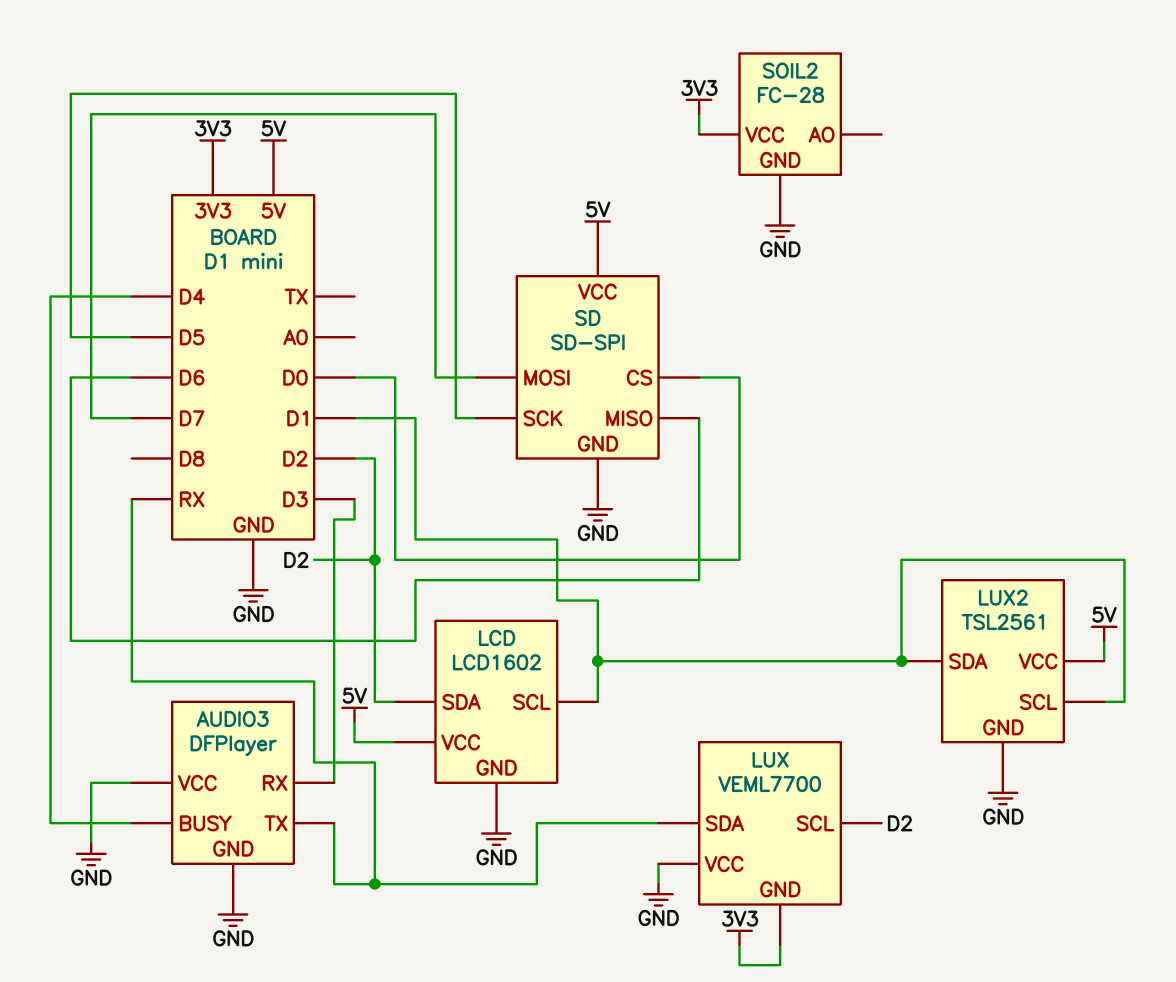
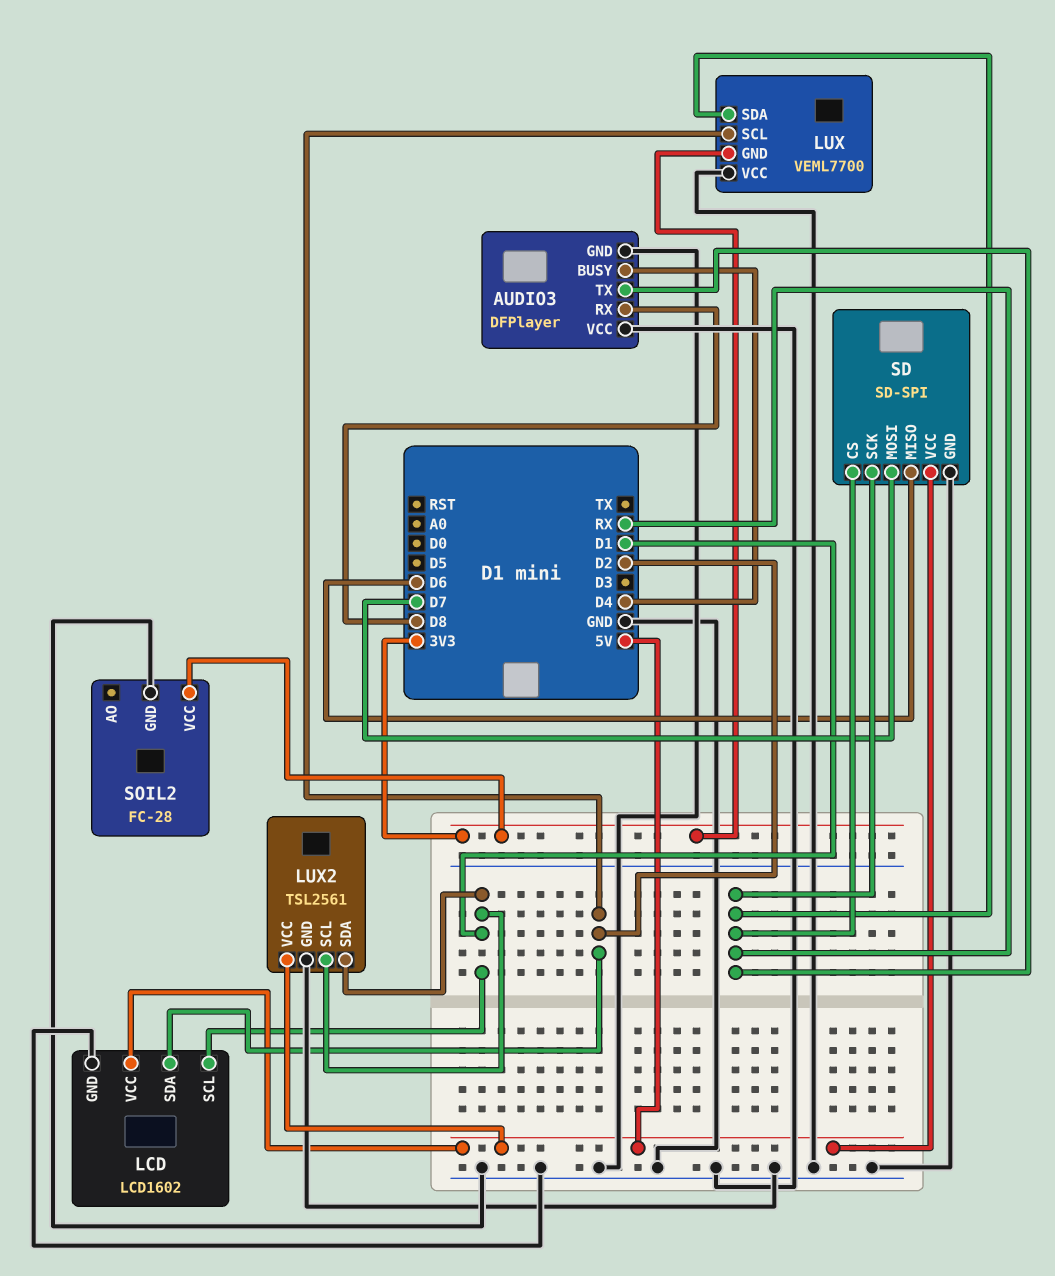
AUDIO3 pin RX: D3 -> D8
SD pin CS: D0 -> RX
SD pin SCK: D5 -> RX

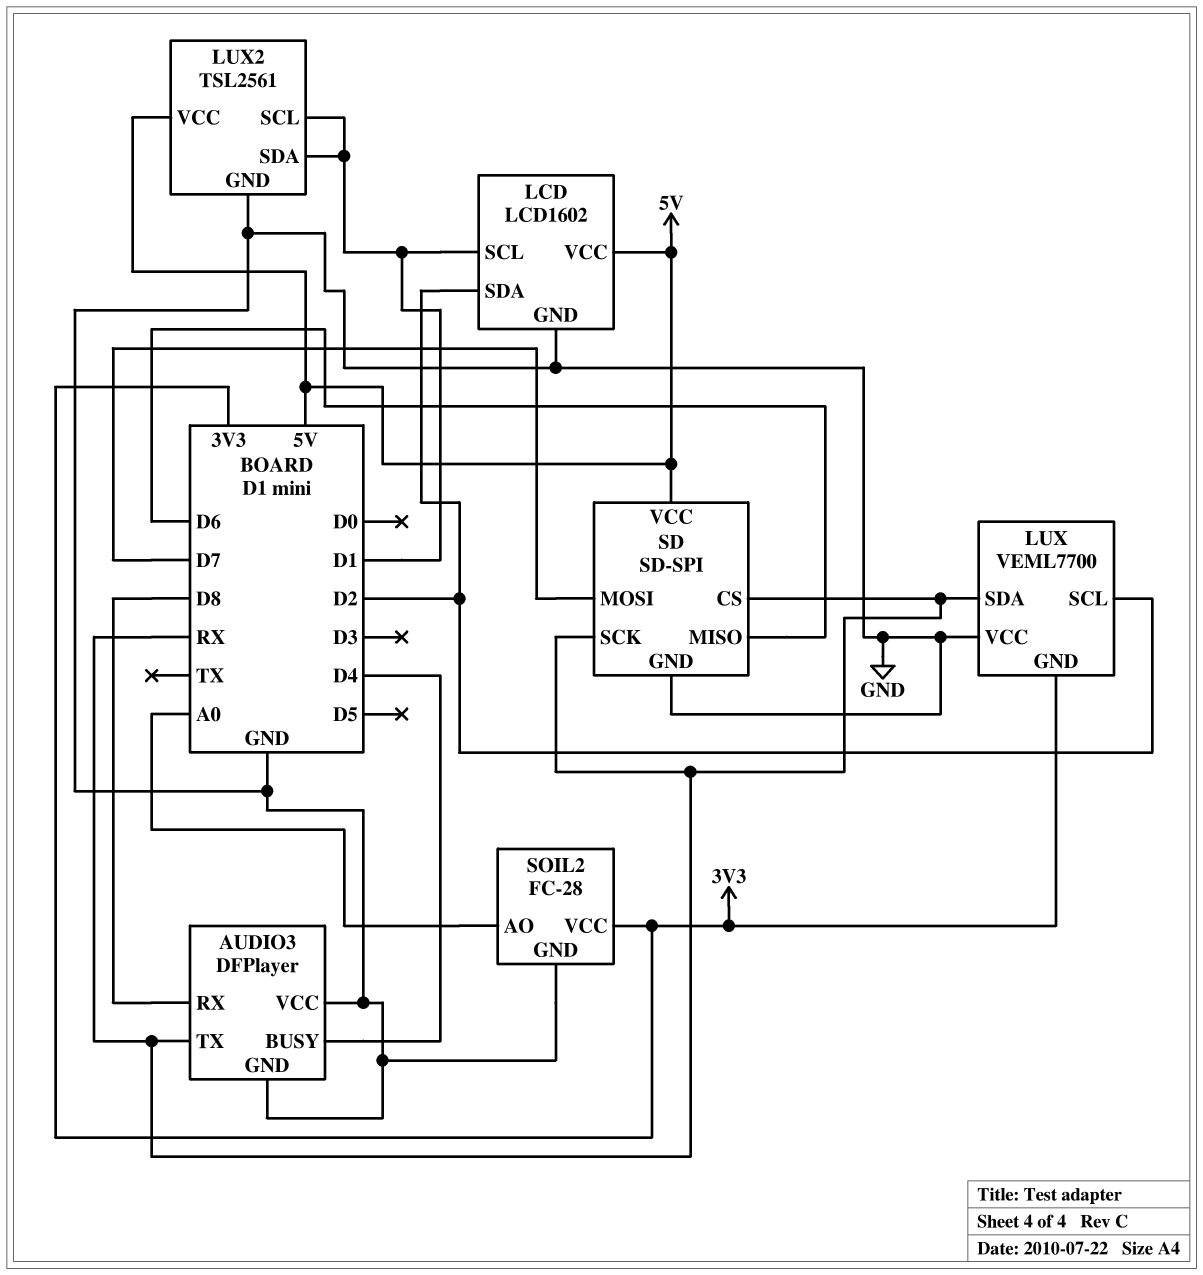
SOIL2 pin AO: none -> A0

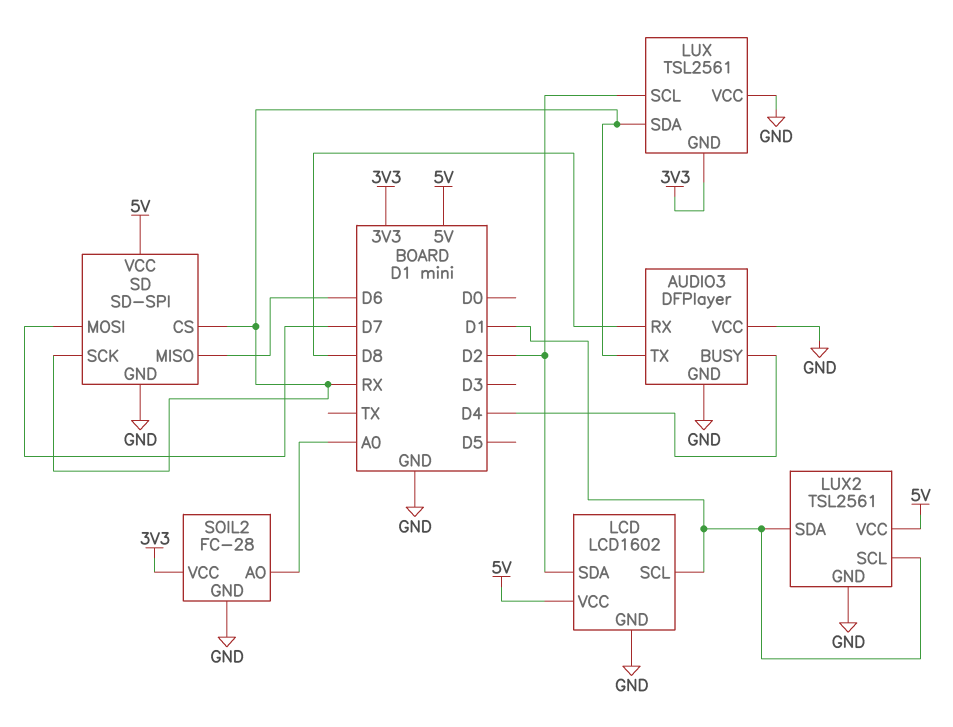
LUX: VEML7700 -> TSL2561

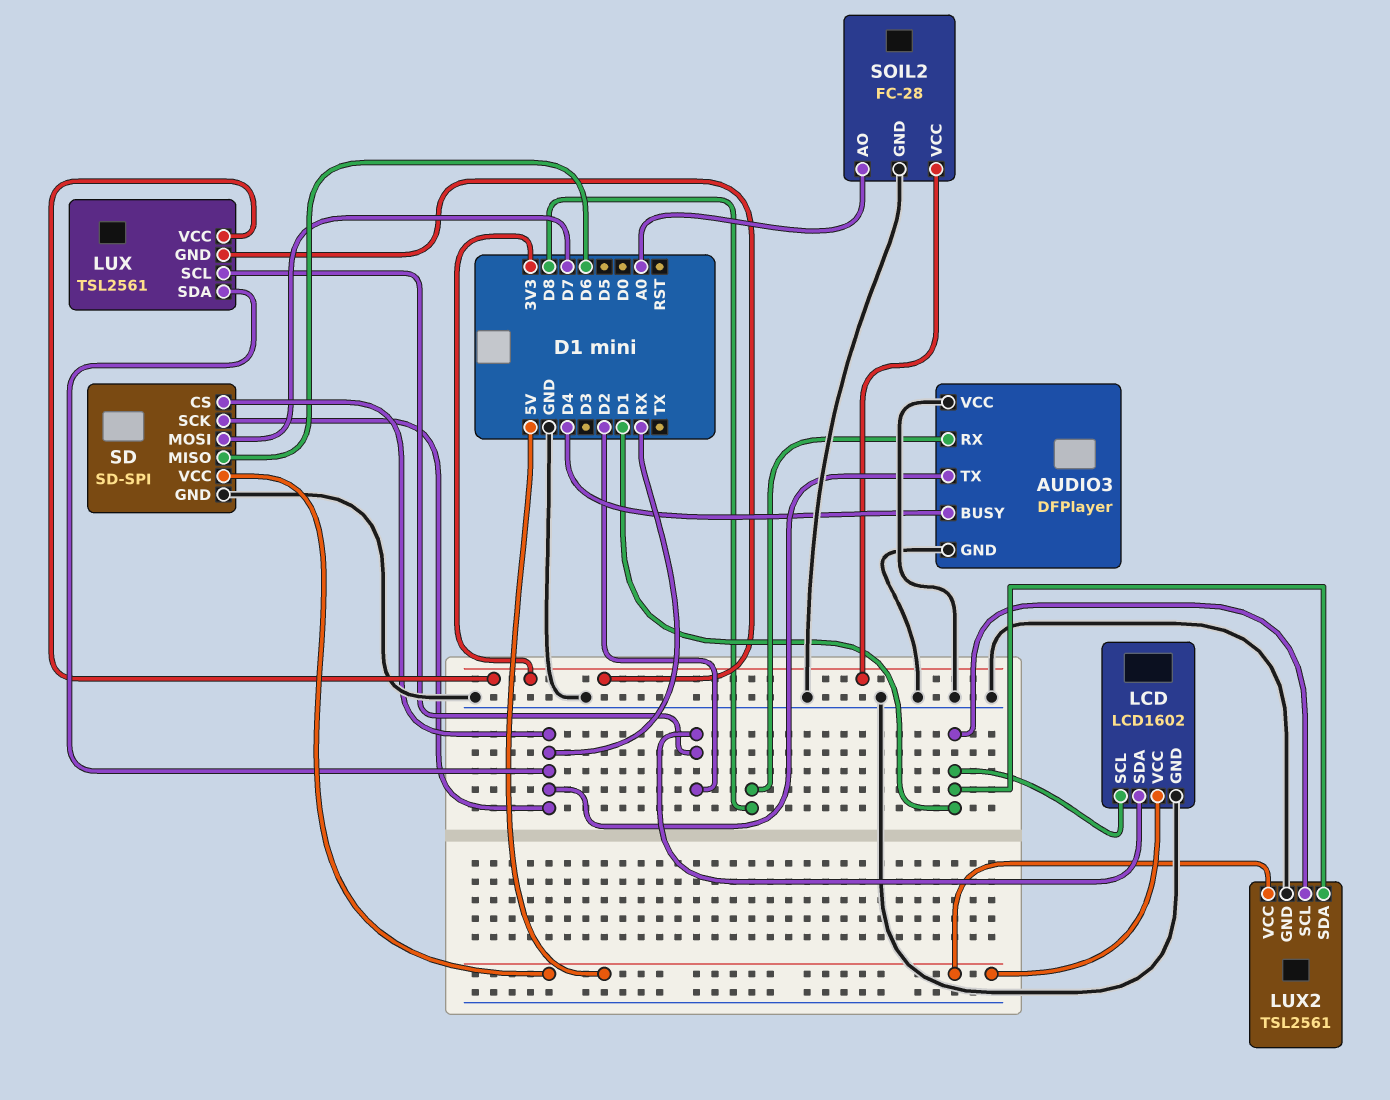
LUX pin VCC: GND -> 3V3

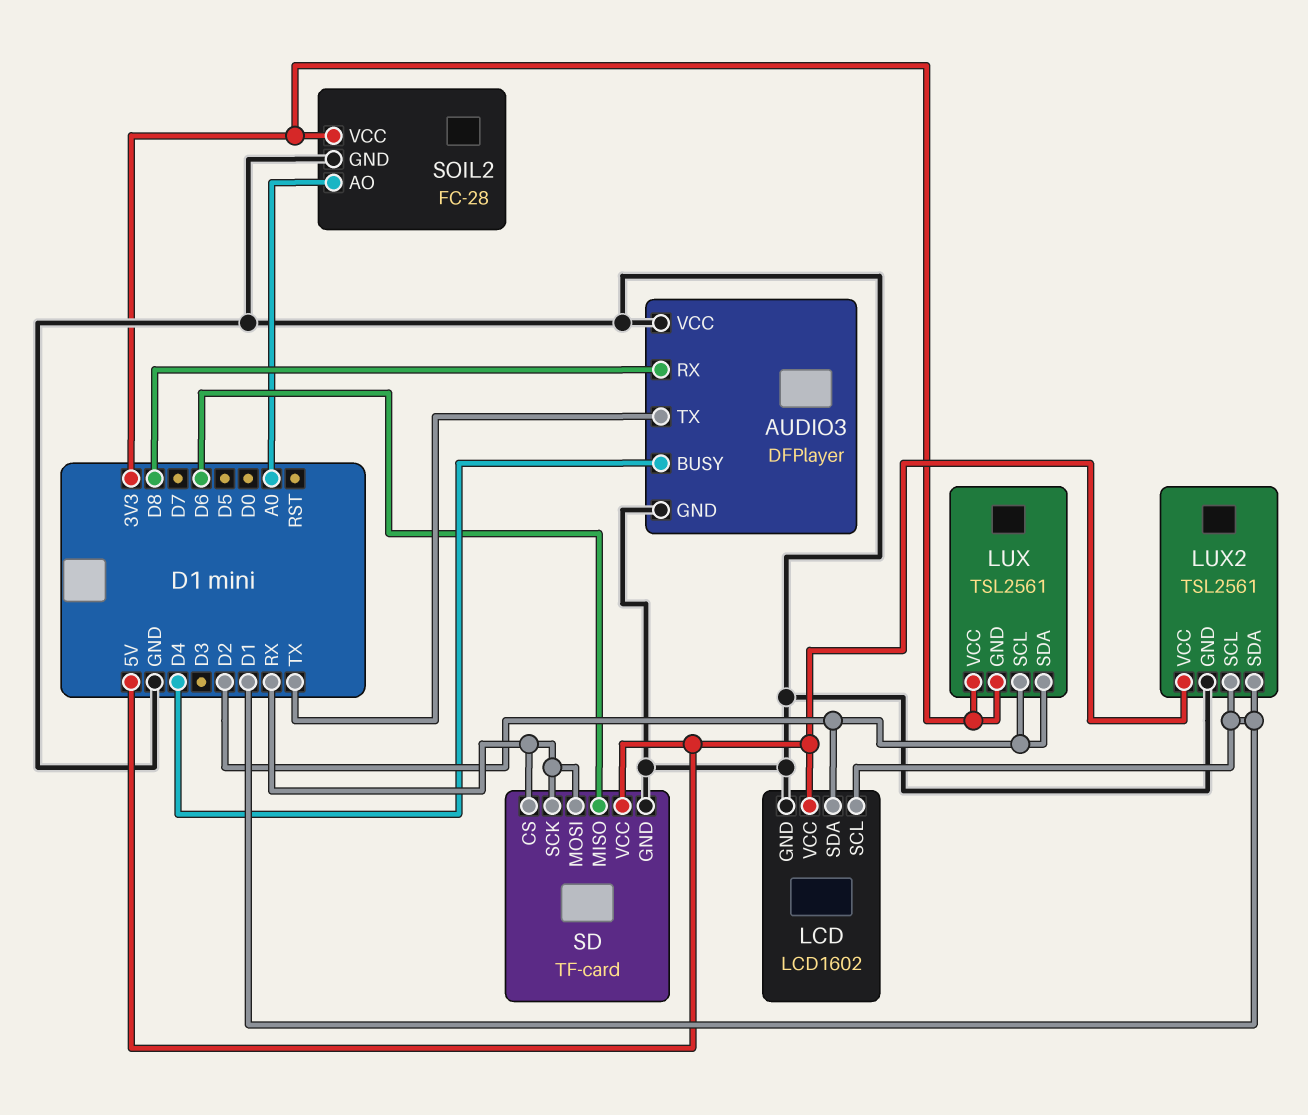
AUDIO3 pin TX: RX -> TX
LUX pin SDA: RX -> D2
SD: SD-SPI -> TF-card
SD pin MOSI: D7 -> RX

